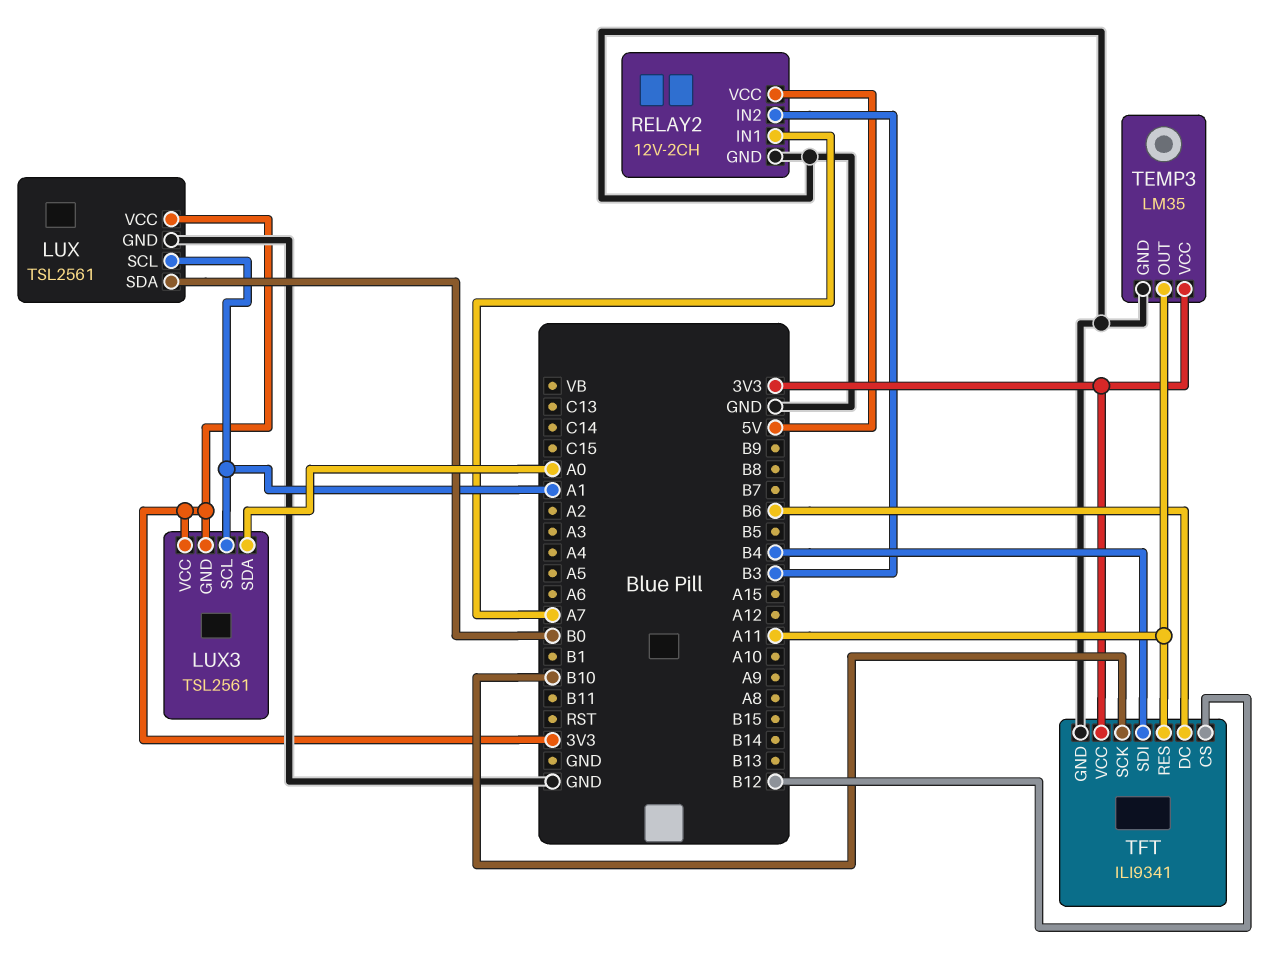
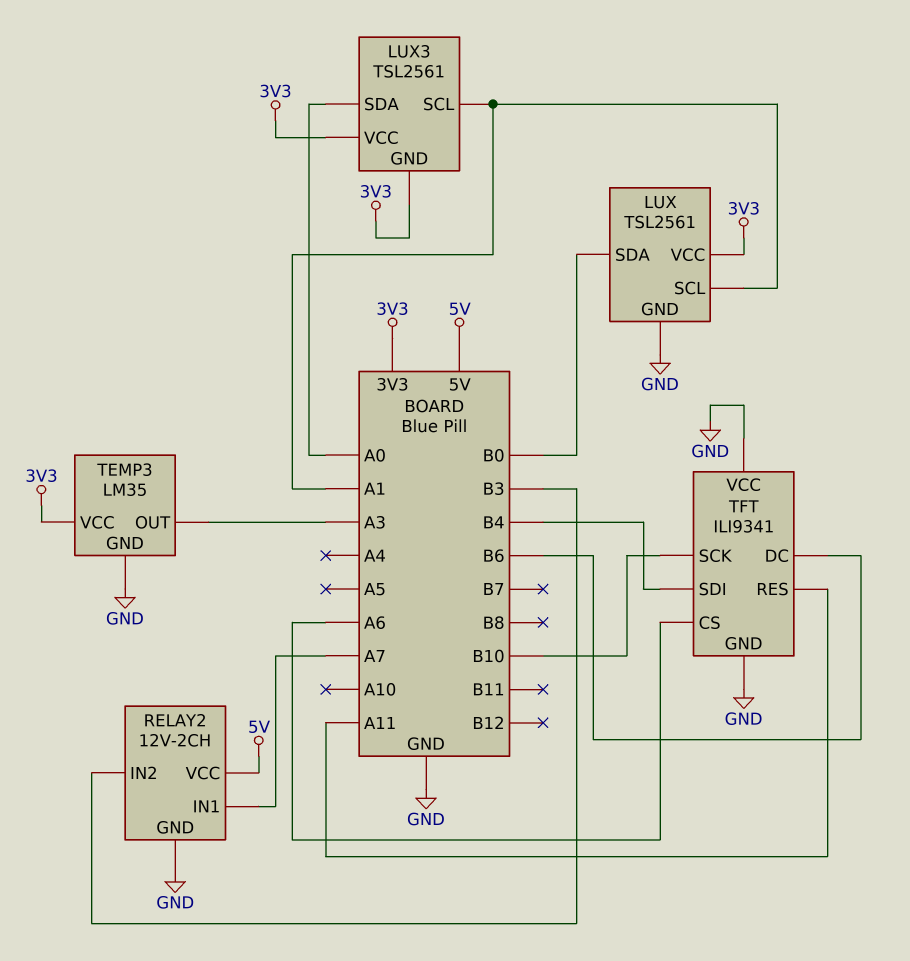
TEMP3 pin OUT: A11 -> A3
TFT pin CS: B12 -> A6
TFT pin VCC: 3V3 -> GND

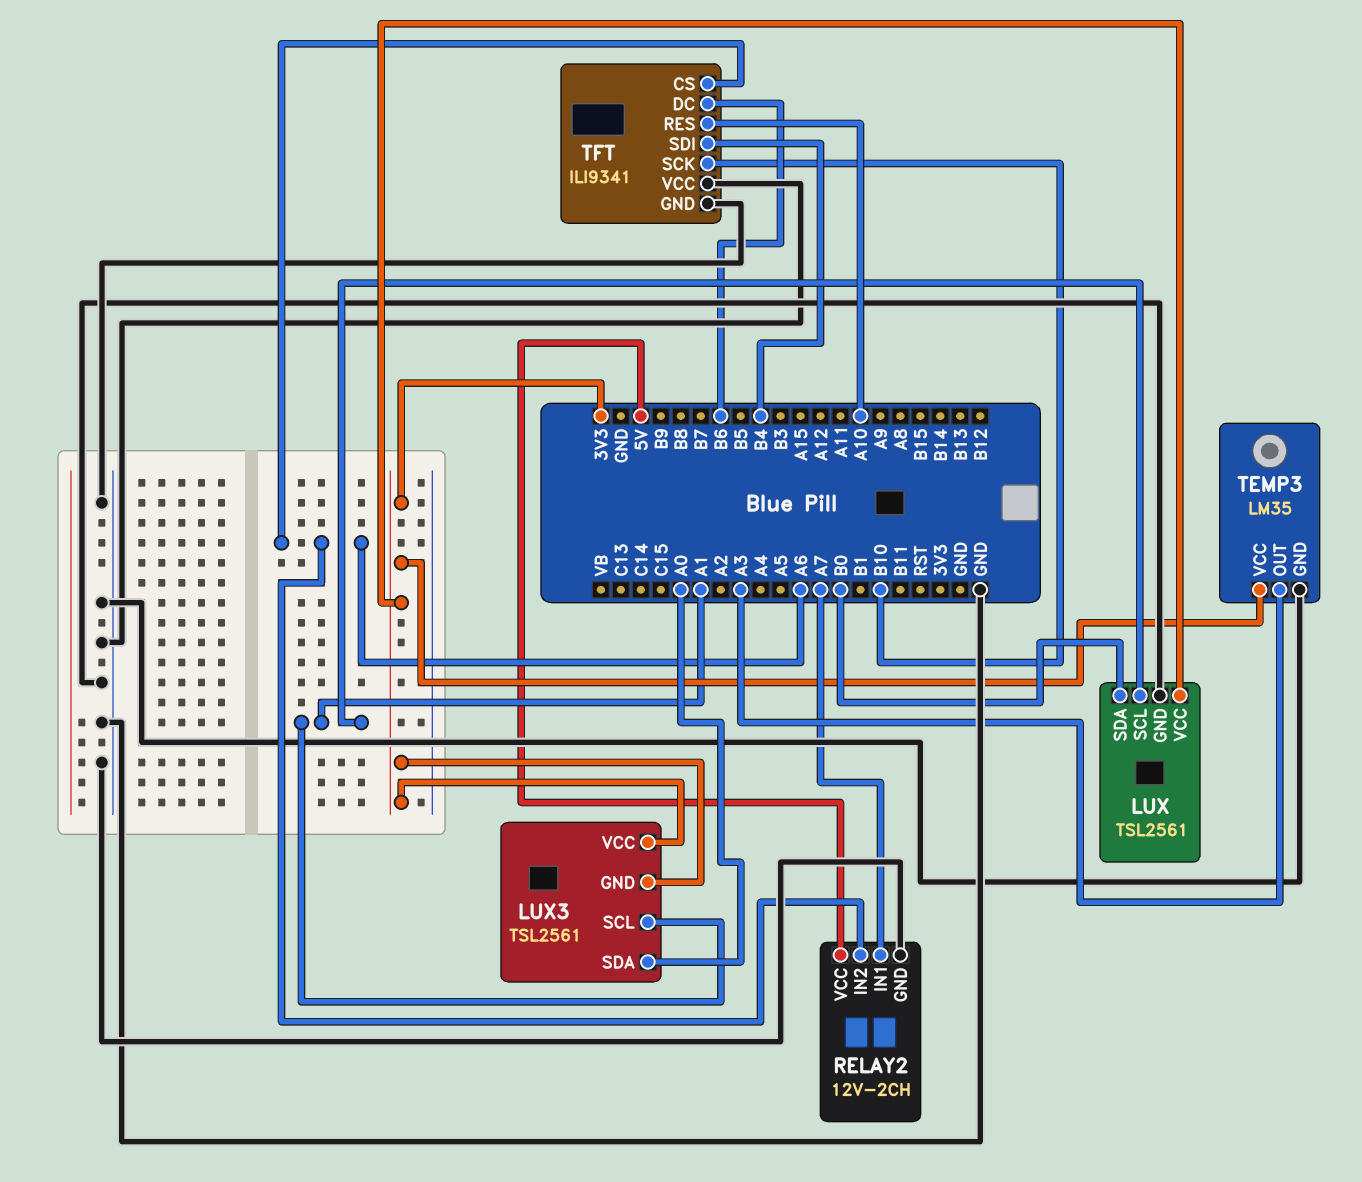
RELAY2 pin IN2: B3 -> A6
TFT pin RES: A11 -> A10

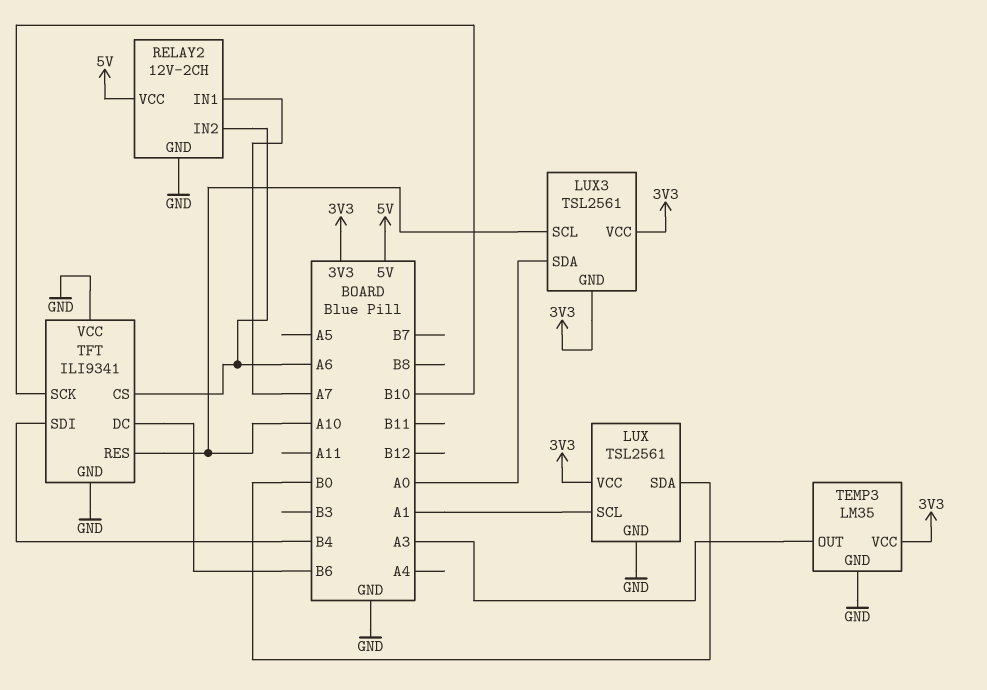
LUX3 pin SCL: A1 -> A10

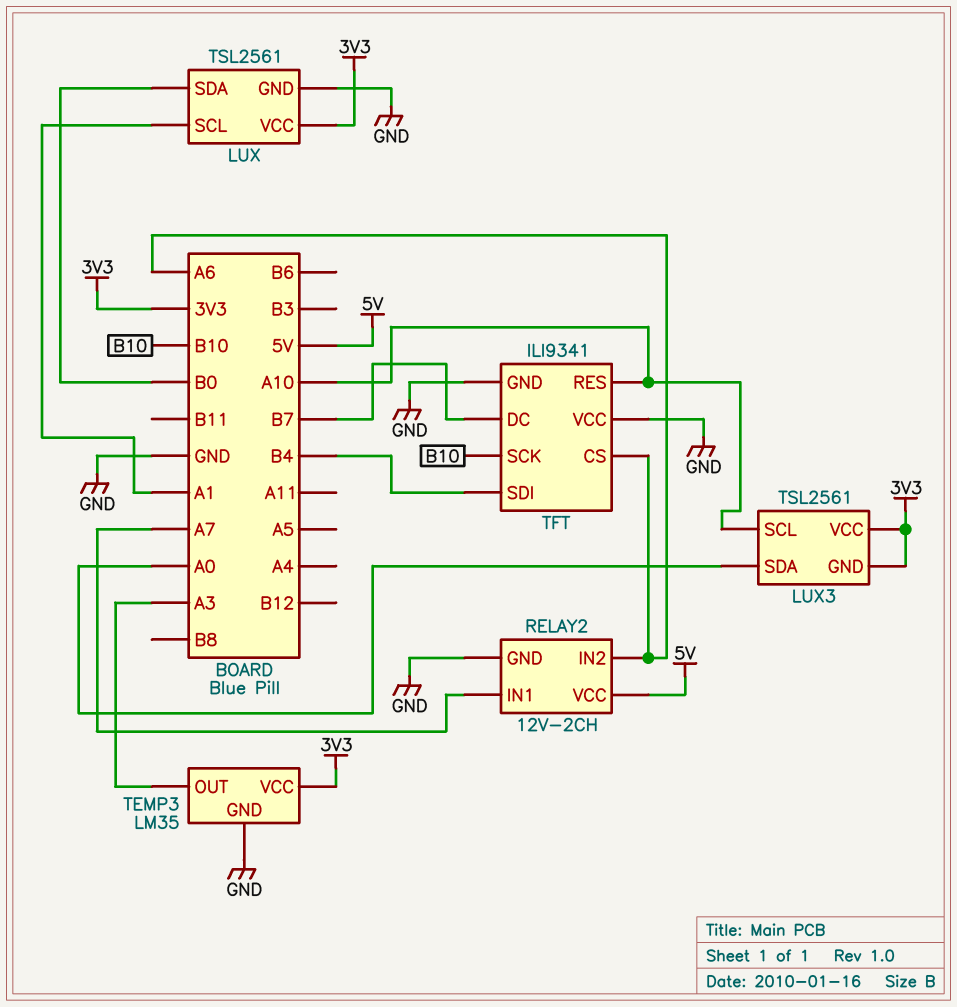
TFT pin DC: B6 -> B7

